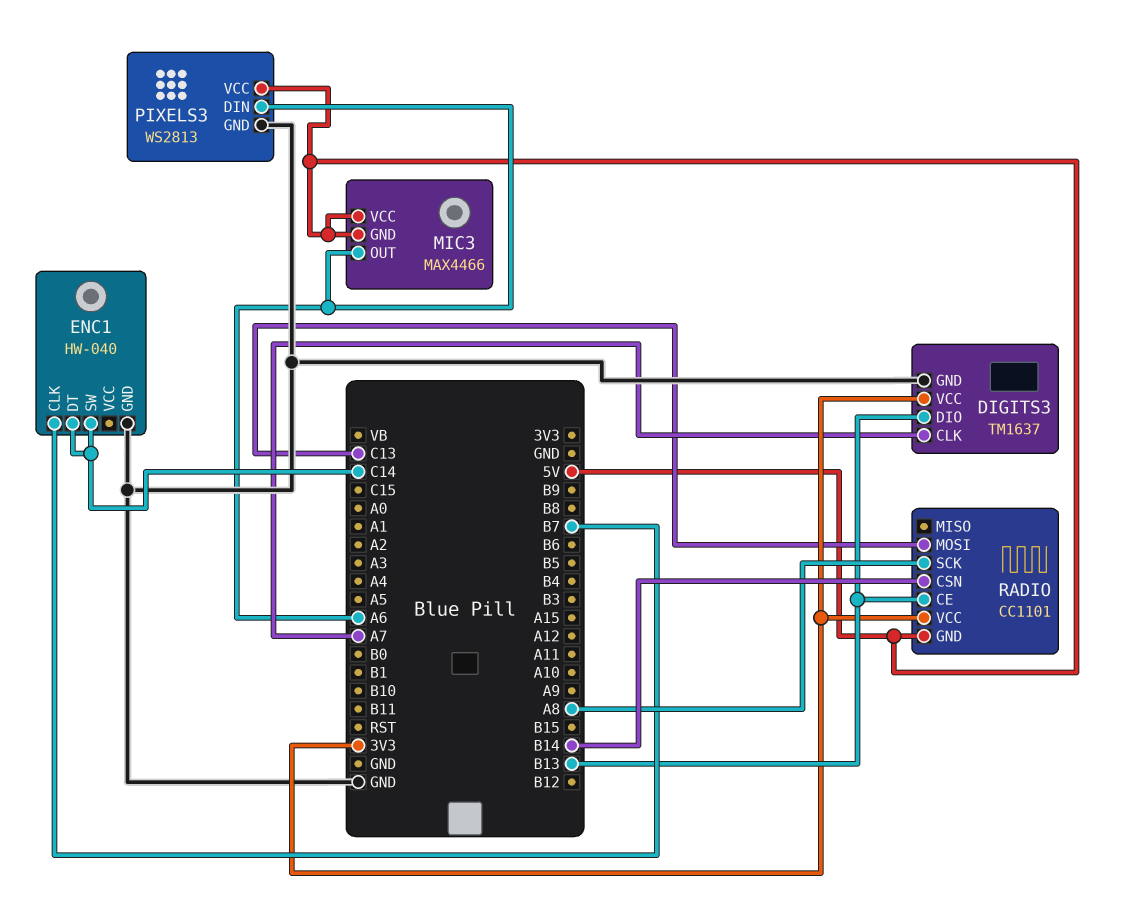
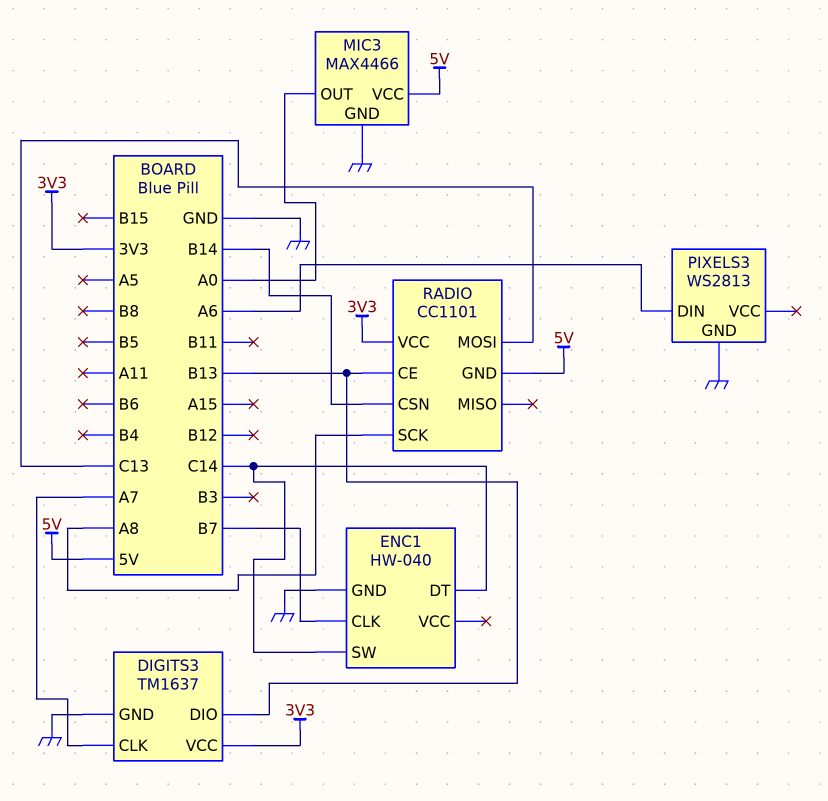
MIC3 pin GND: 5V -> GND
MIC3 pin OUT: A6 -> A0
PIXELS3 pin VCC: 5V -> none

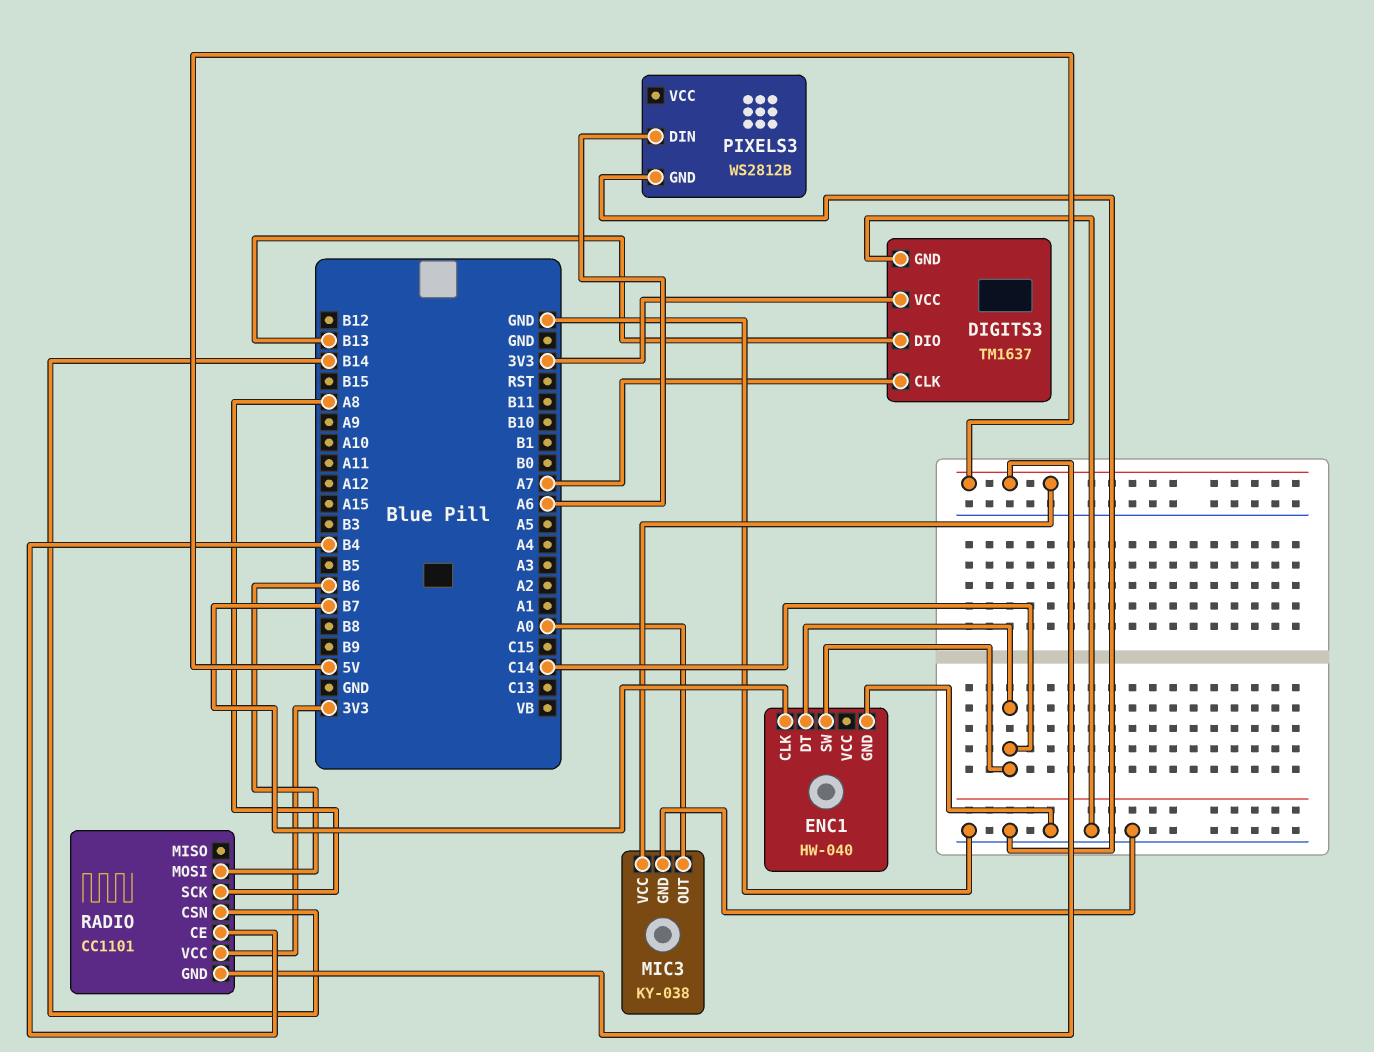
MIC3: MAX4466 -> KY-038
PIXELS3: WS2813 -> WS2812B
RADIO pin CE: B13 -> B4
RADIO pin MOSI: C13 -> B6

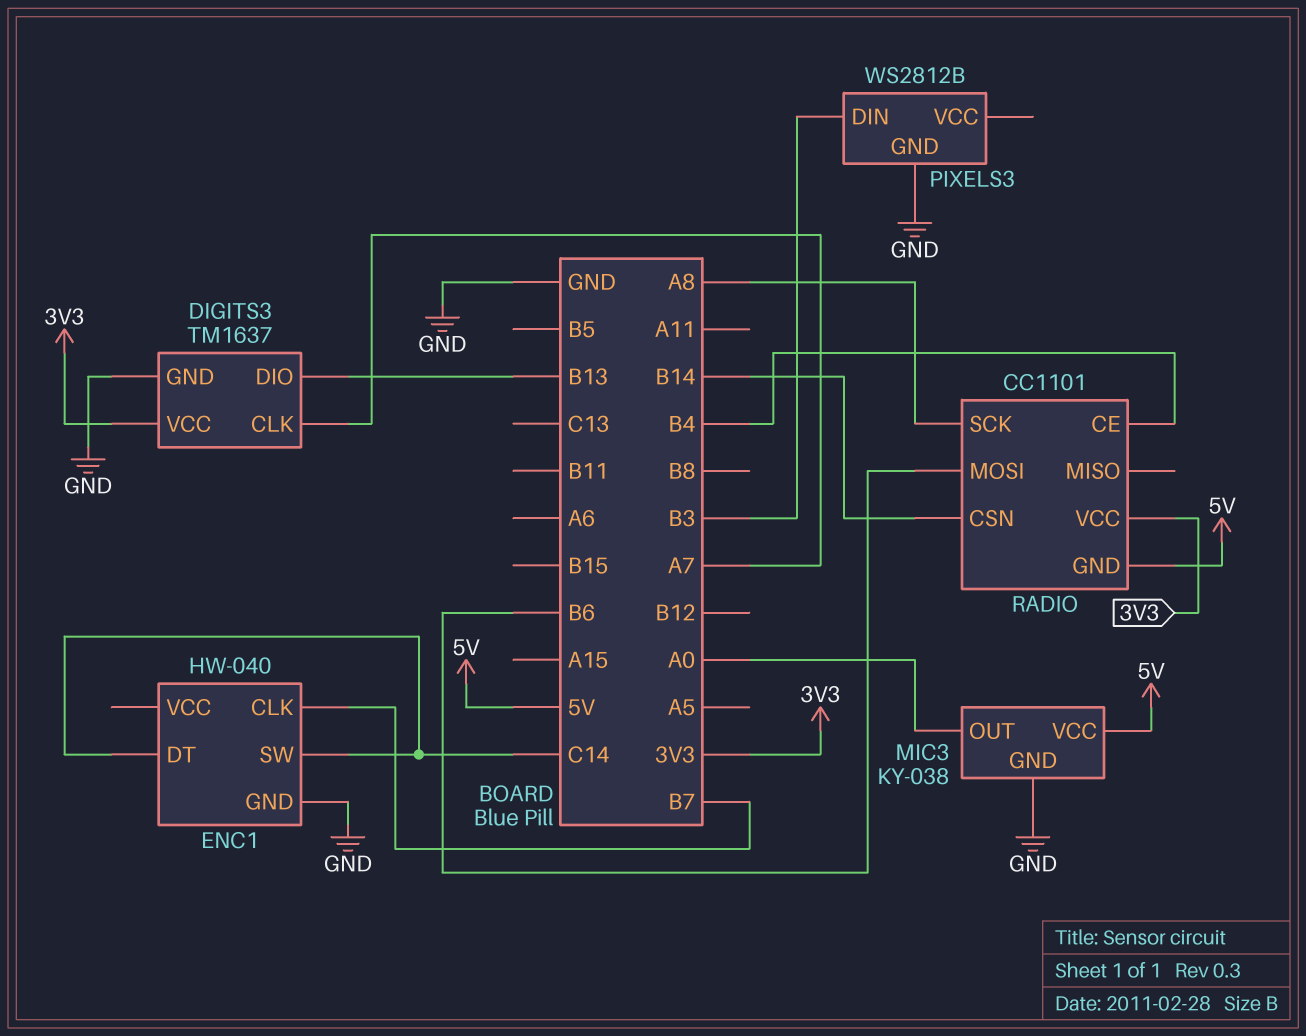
PIXELS3 pin DIN: A6 -> B3

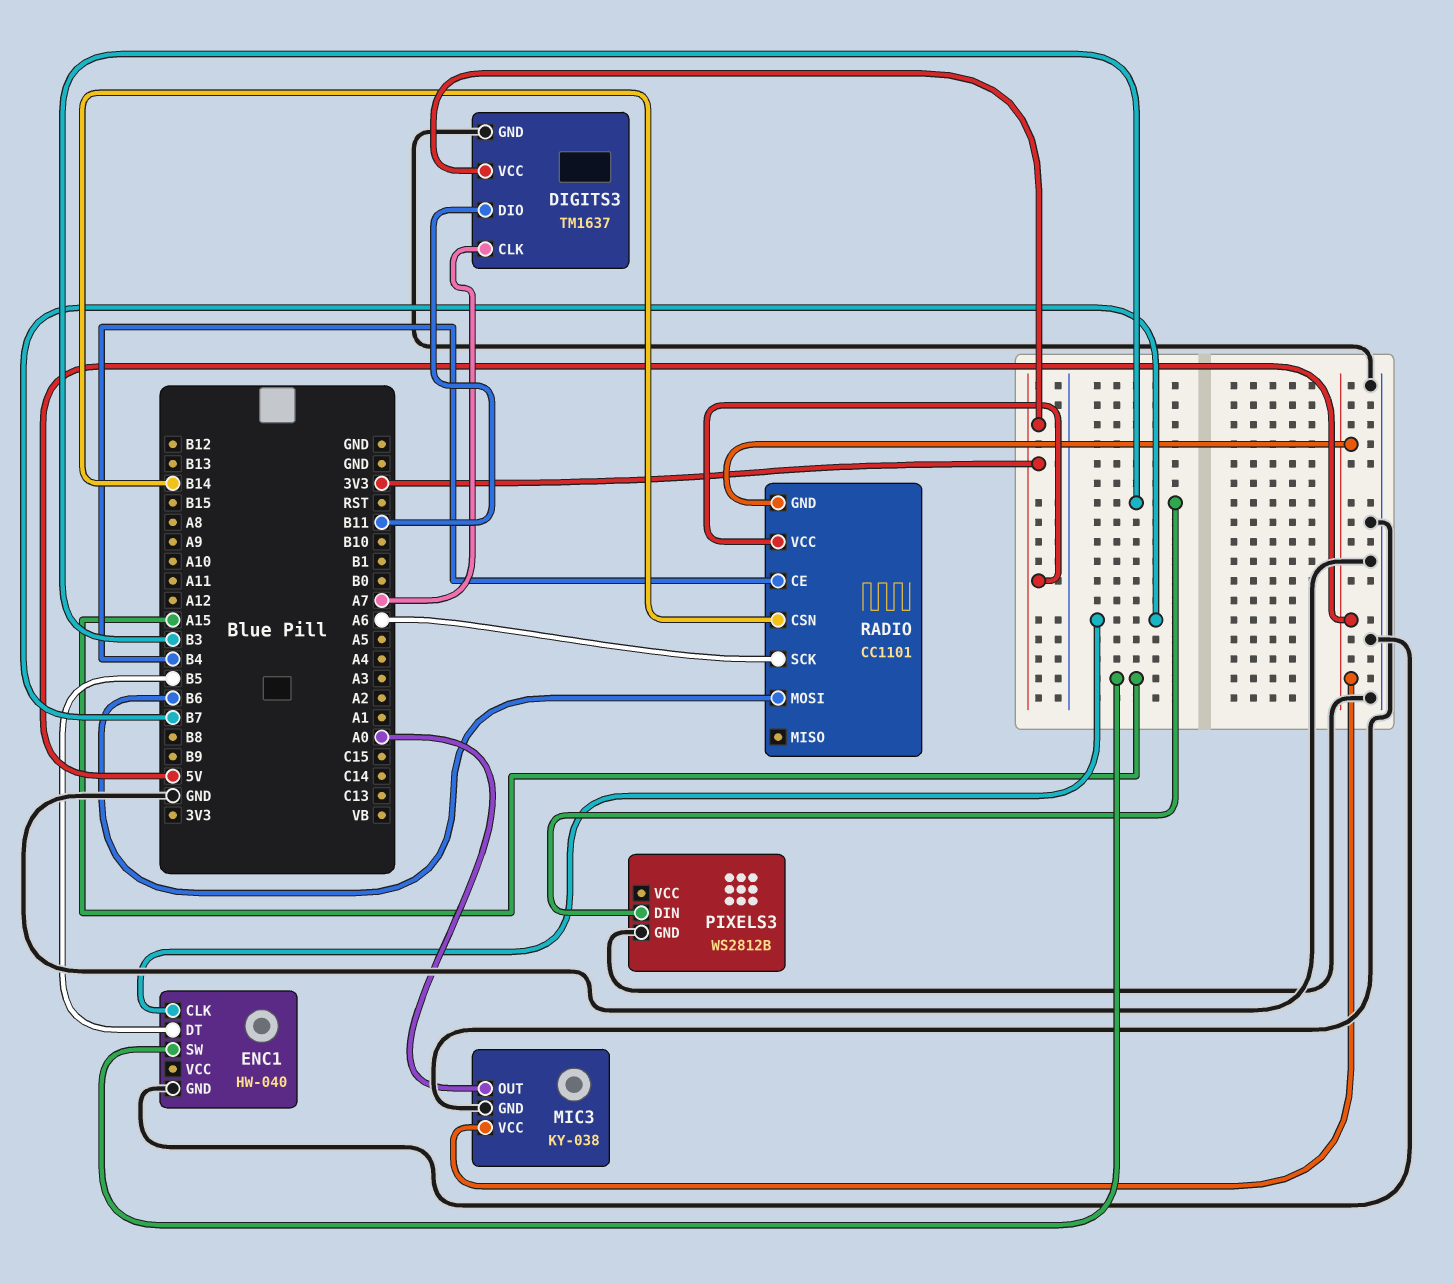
DIGITS3 pin DIO: B13 -> B11
ENC1 pin DT: C14 -> B5
ENC1 pin SW: C14 -> A15
RADIO pin SCK: A8 -> A6

